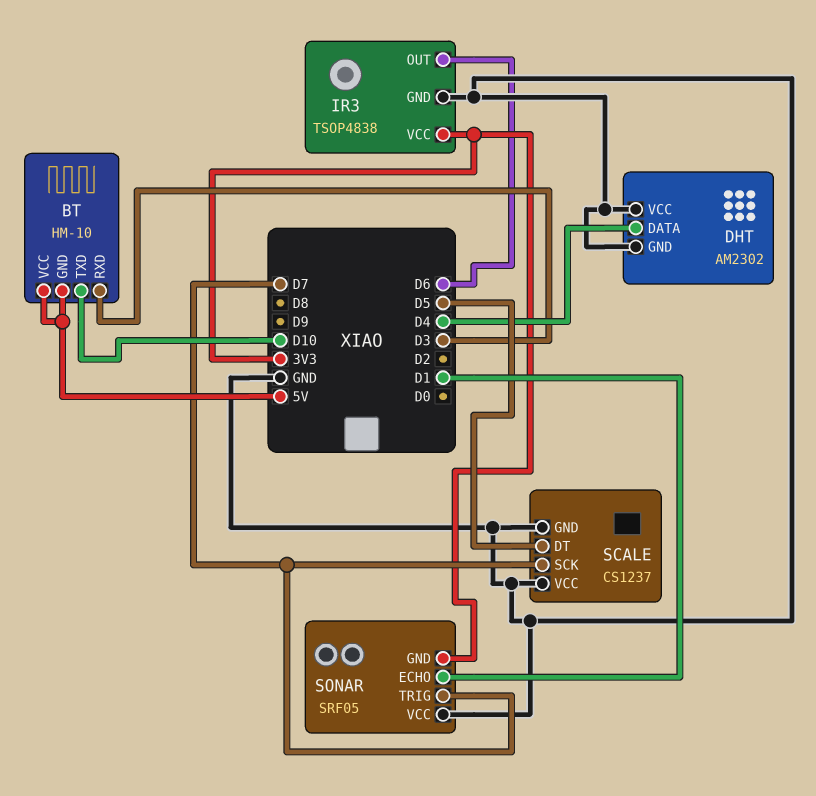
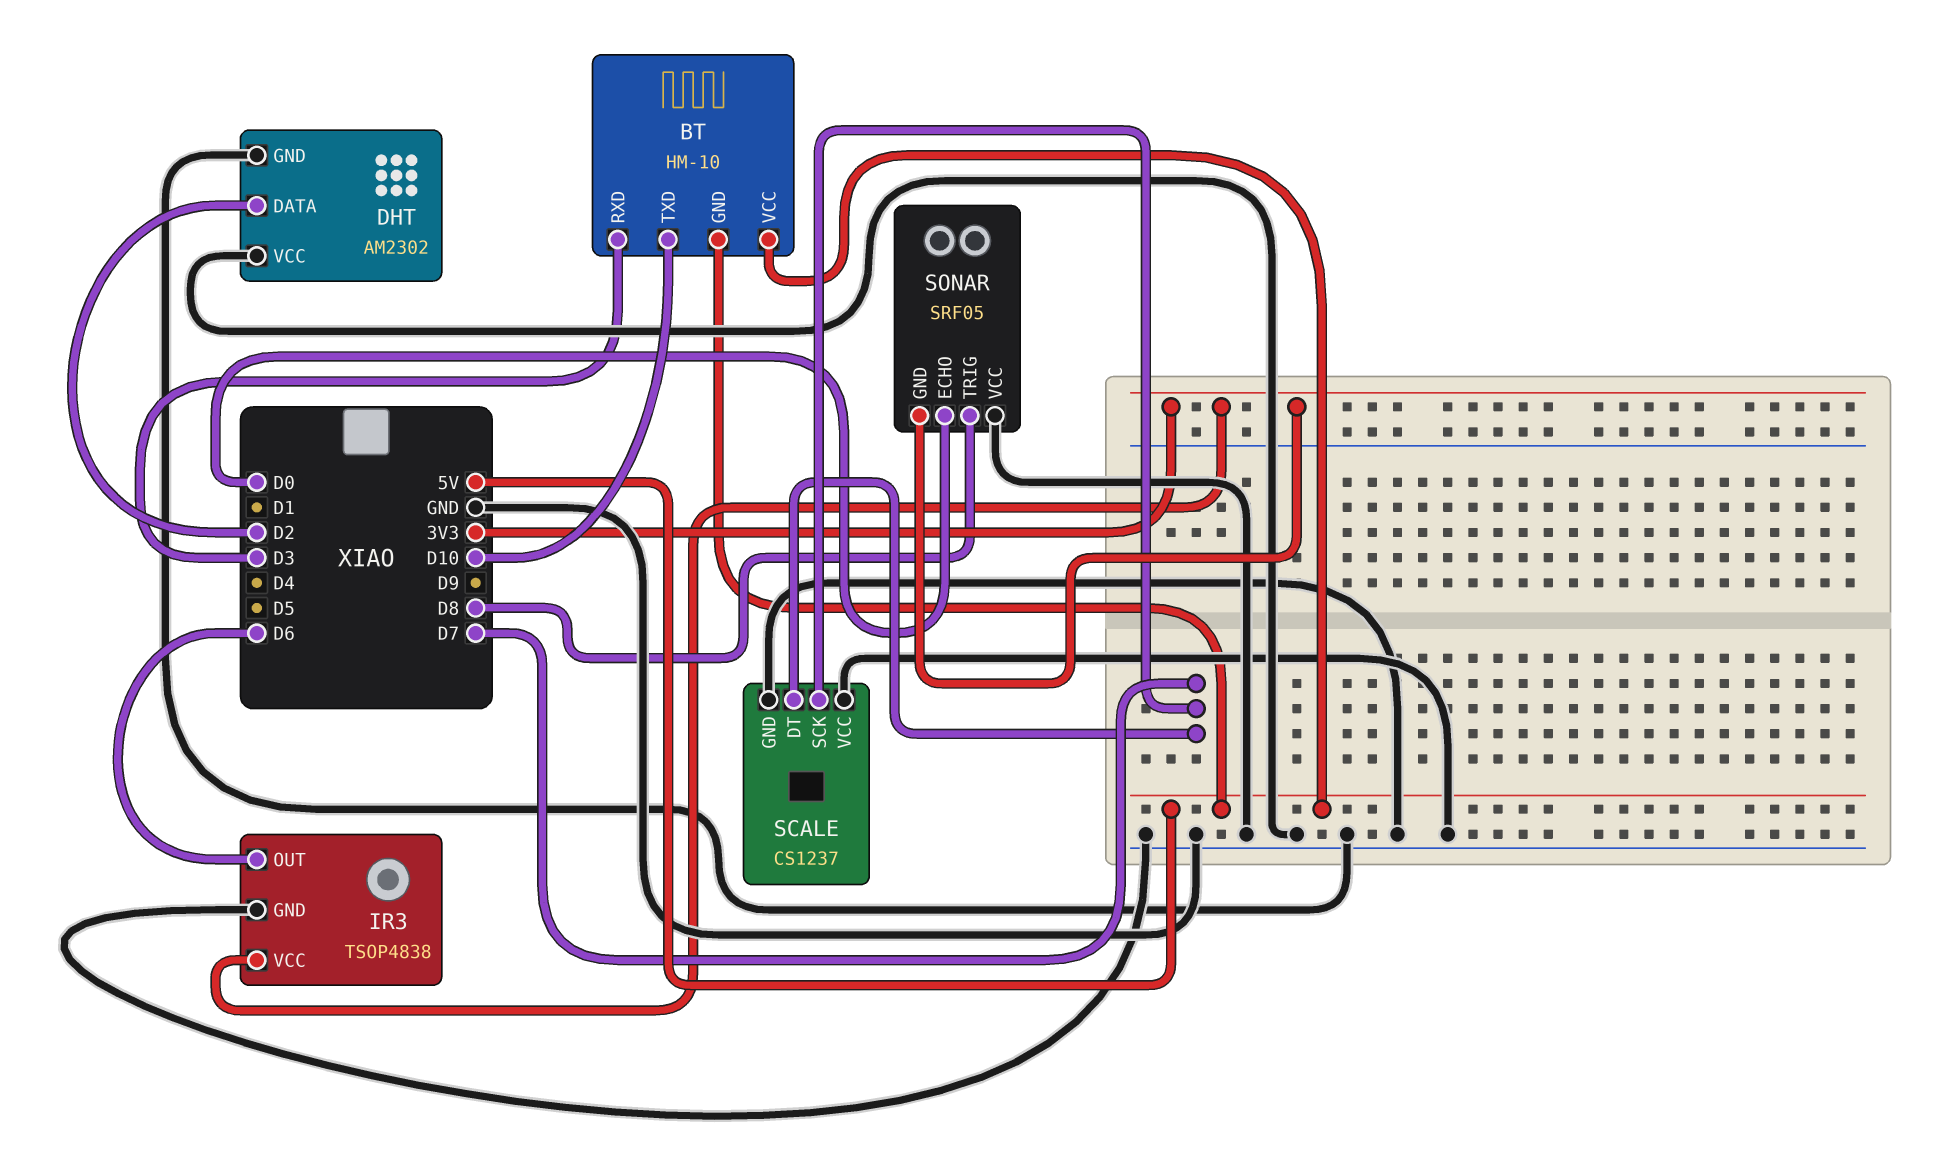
DHT pin DATA: D4 -> D2
SCALE pin DT: D5 -> D7
SONAR pin ECHO: D1 -> D0
SONAR pin TRIG: D7 -> D8

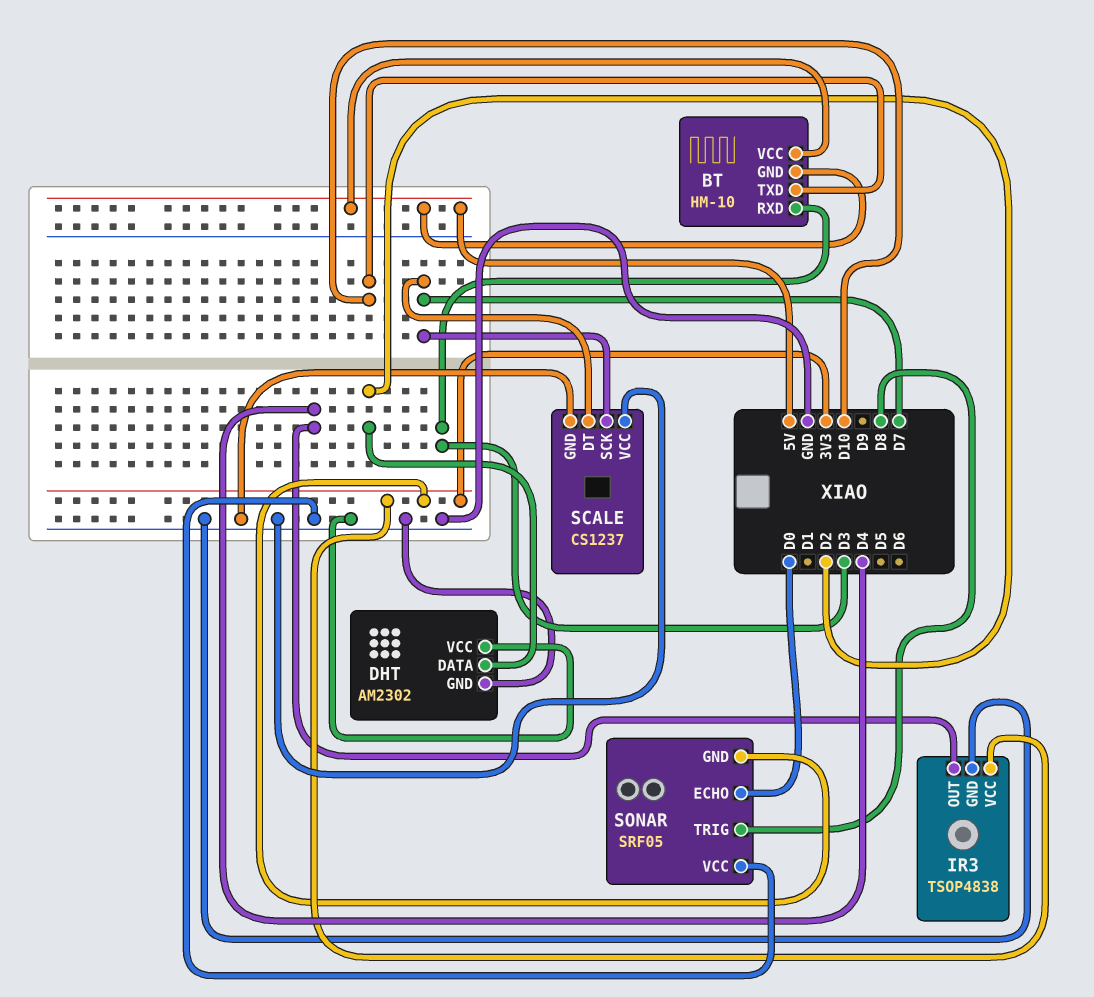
IR3 pin OUT: D6 -> D4

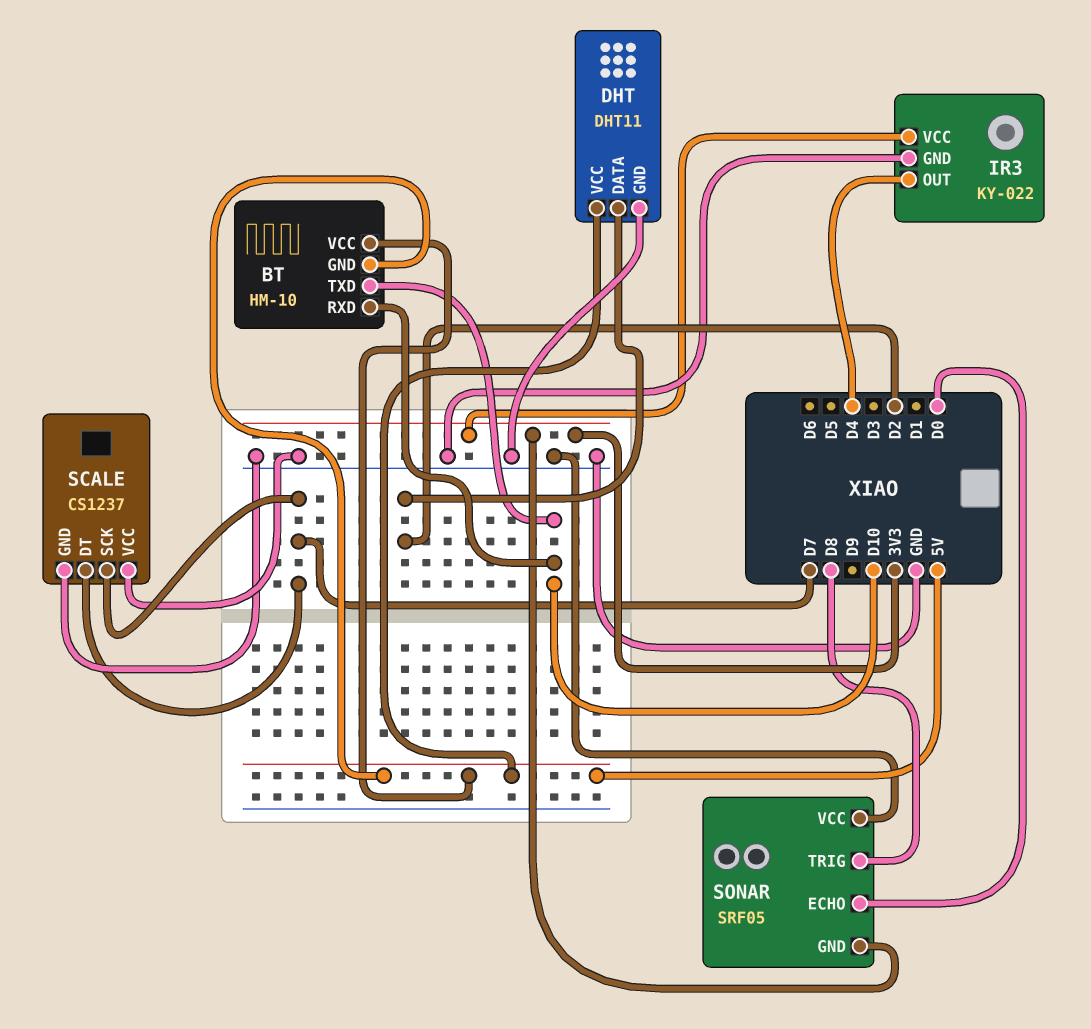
BT pin RXD: D3 -> D10
DHT: AM2302 -> DHT11
DHT pin VCC: GND -> 5V
IR3: TSOP4838 -> KY-022

